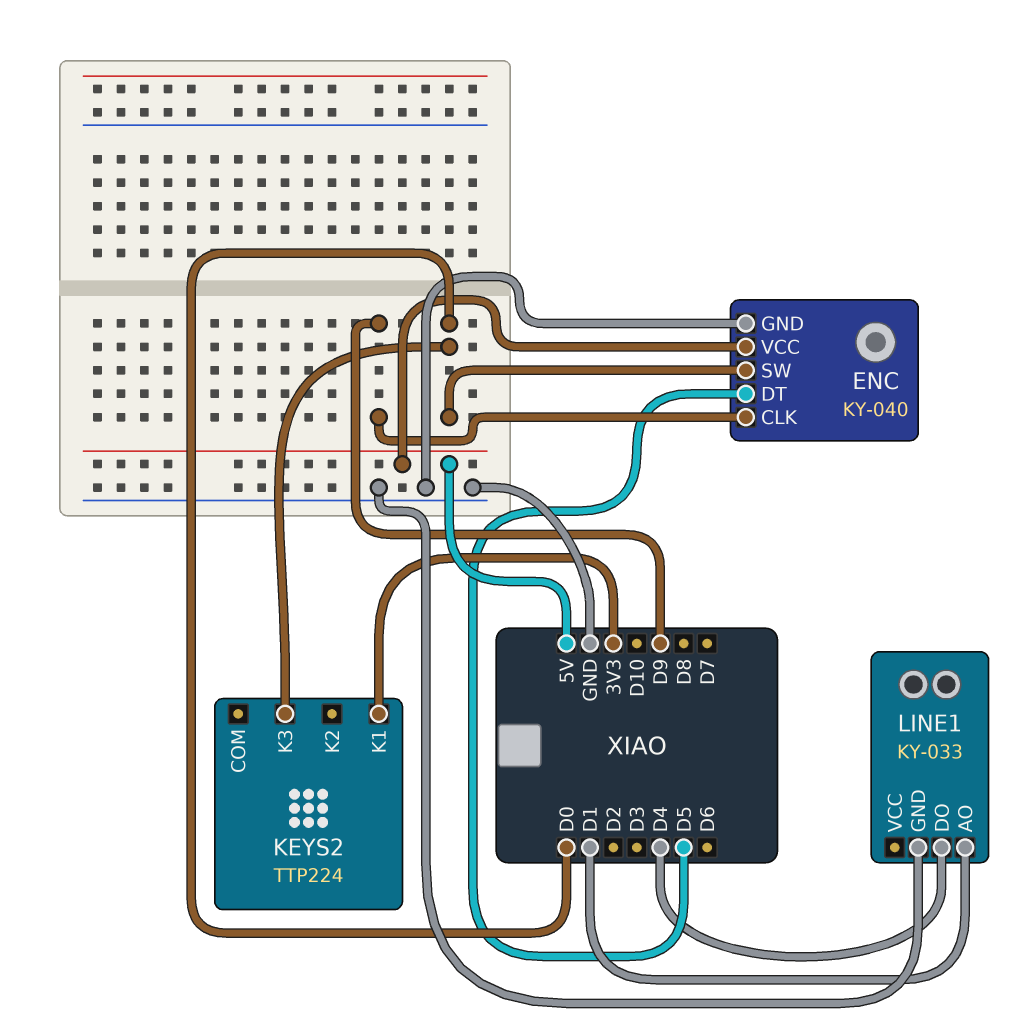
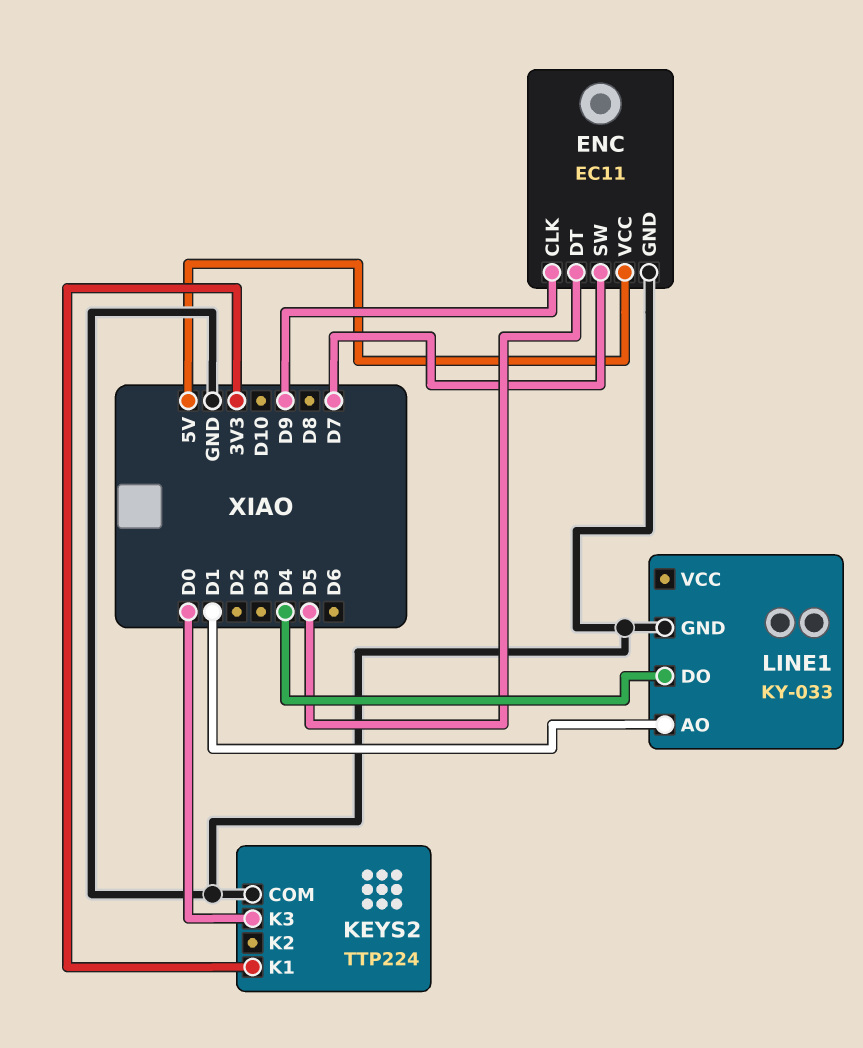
ENC: KY-040 -> EC11
ENC pin SW: D0 -> D7
KEYS2 pin COM: none -> GND

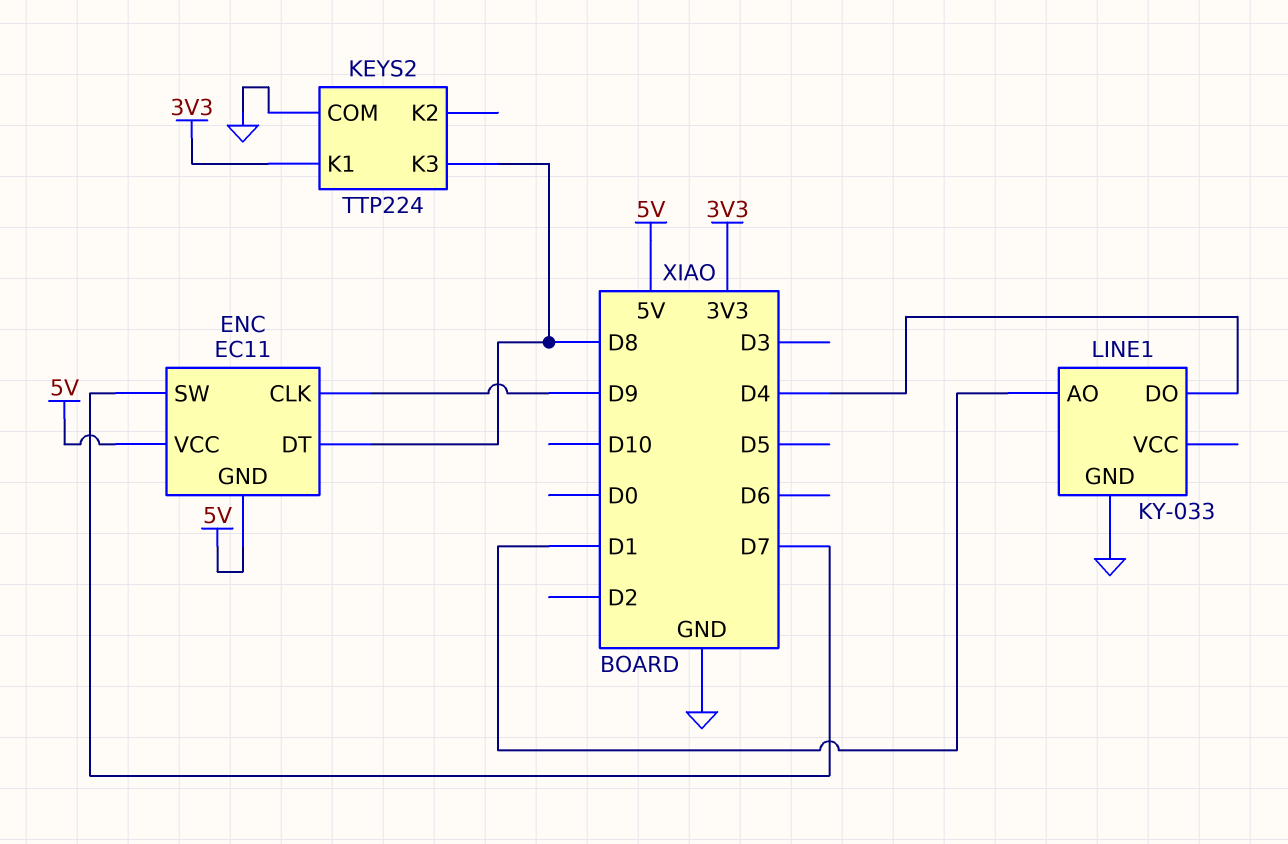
ENC pin DT: D5 -> D8
ENC pin GND: GND -> 5V
KEYS2 pin K3: D0 -> D8

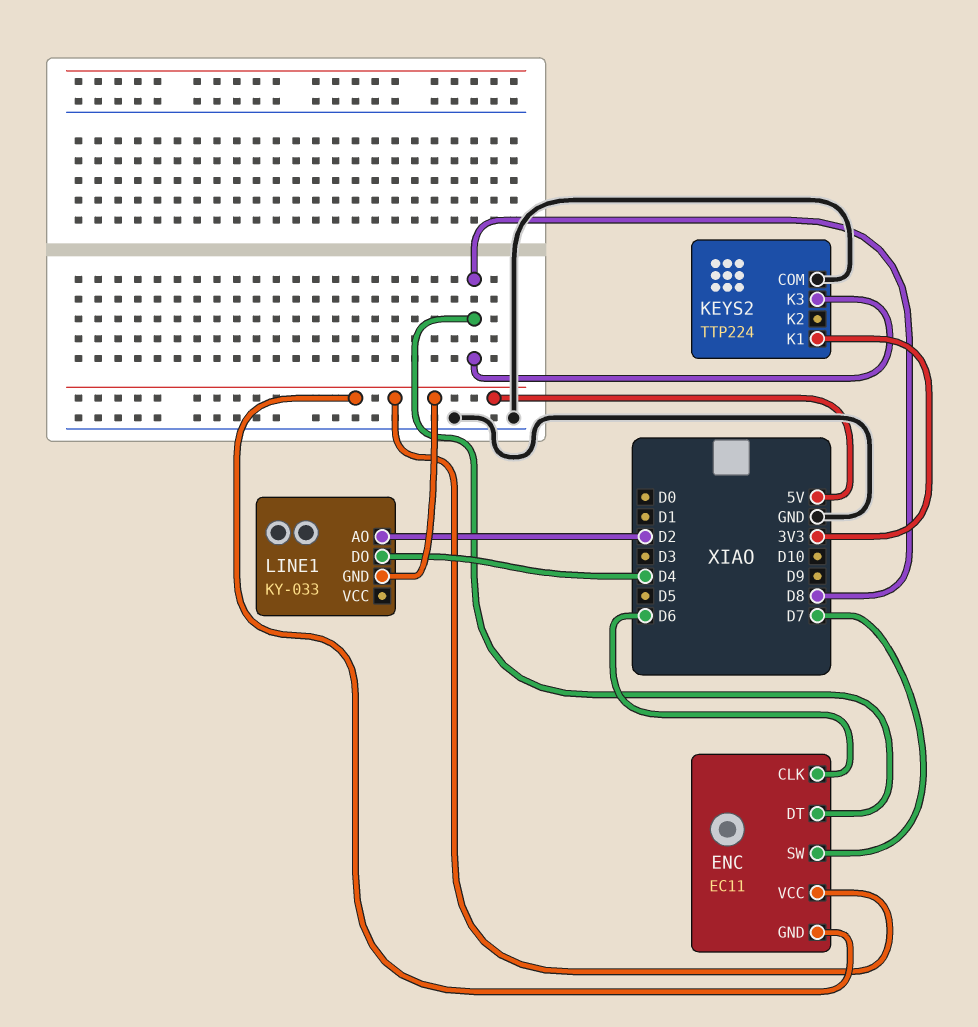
ENC pin CLK: D9 -> D6
LINE1 pin AO: D1 -> D2
LINE1 pin GND: GND -> 5V

